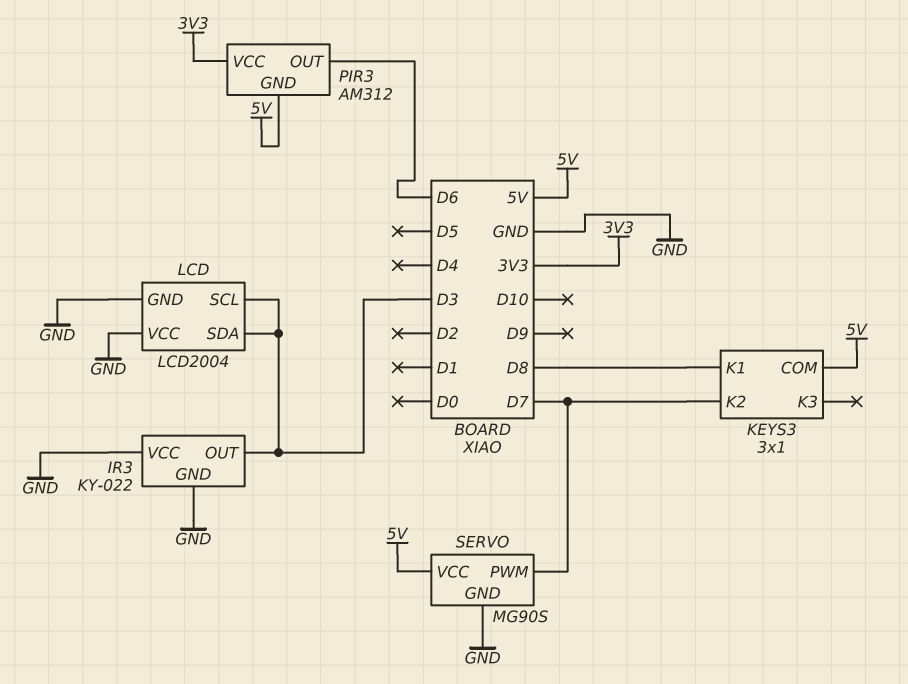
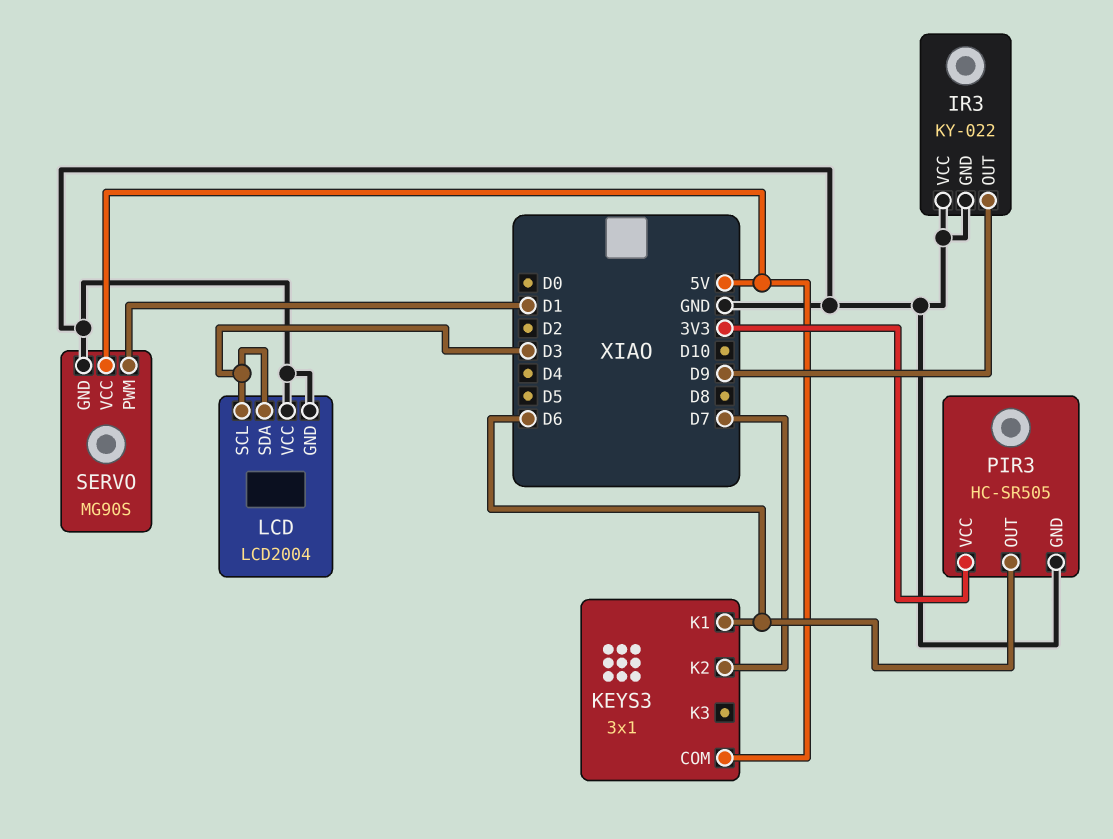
IR3 pin OUT: D3 -> D9
KEYS3 pin K1: D8 -> D6
PIR3: AM312 -> HC-SR505
PIR3 pin GND: 5V -> GND
SERVO pin PWM: D7 -> D1

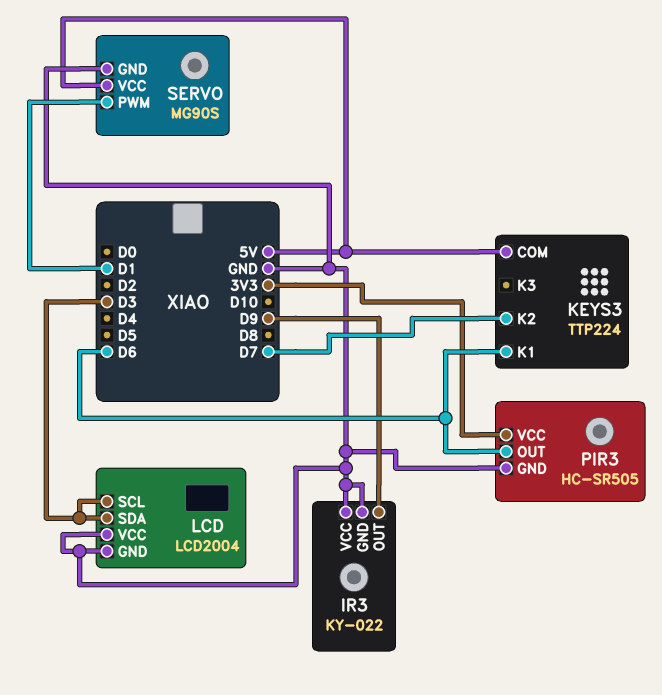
KEYS3: 3x1 -> TTP224

